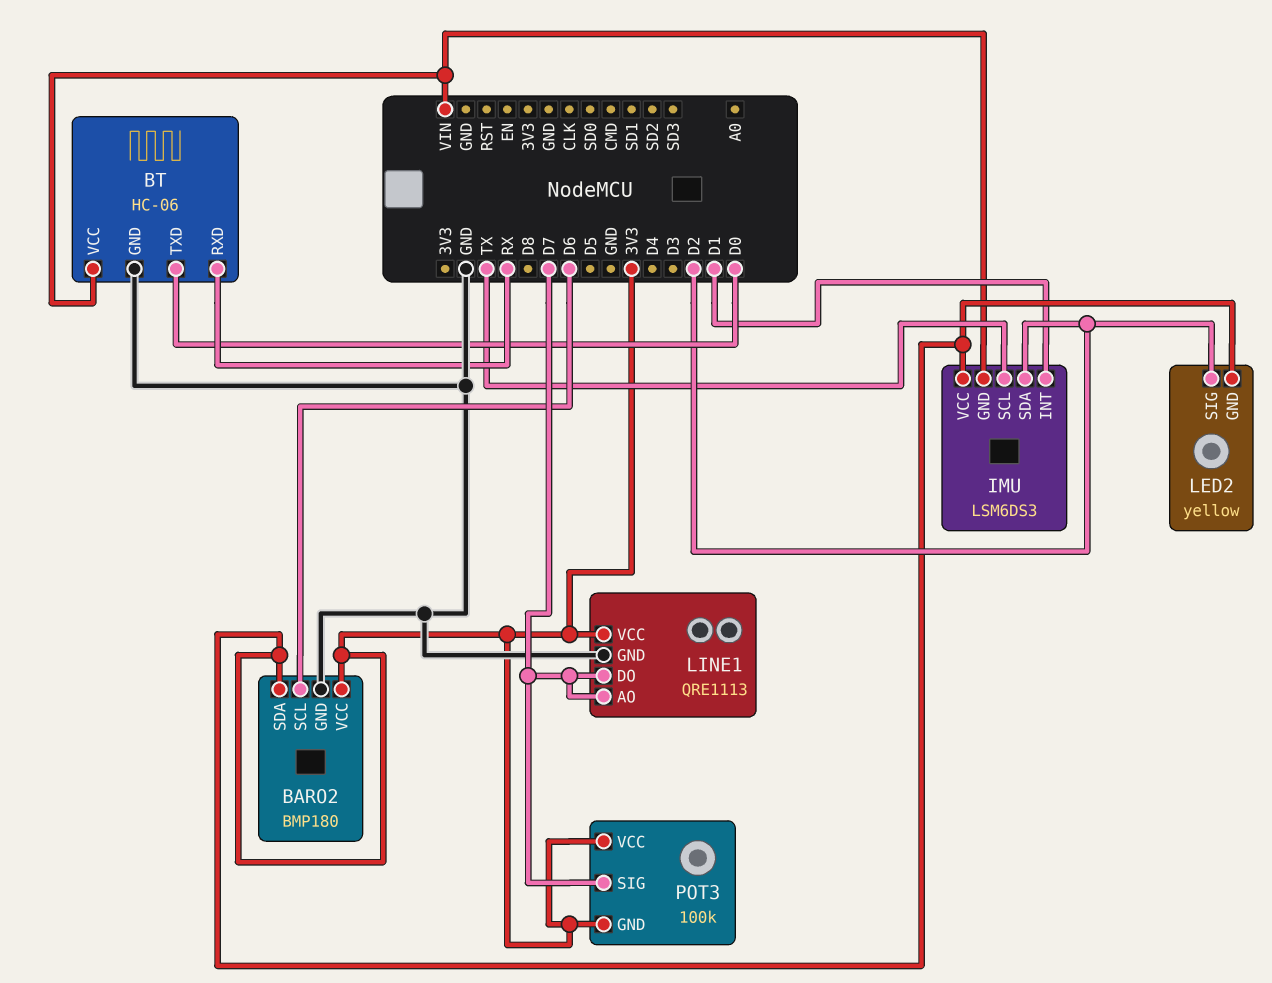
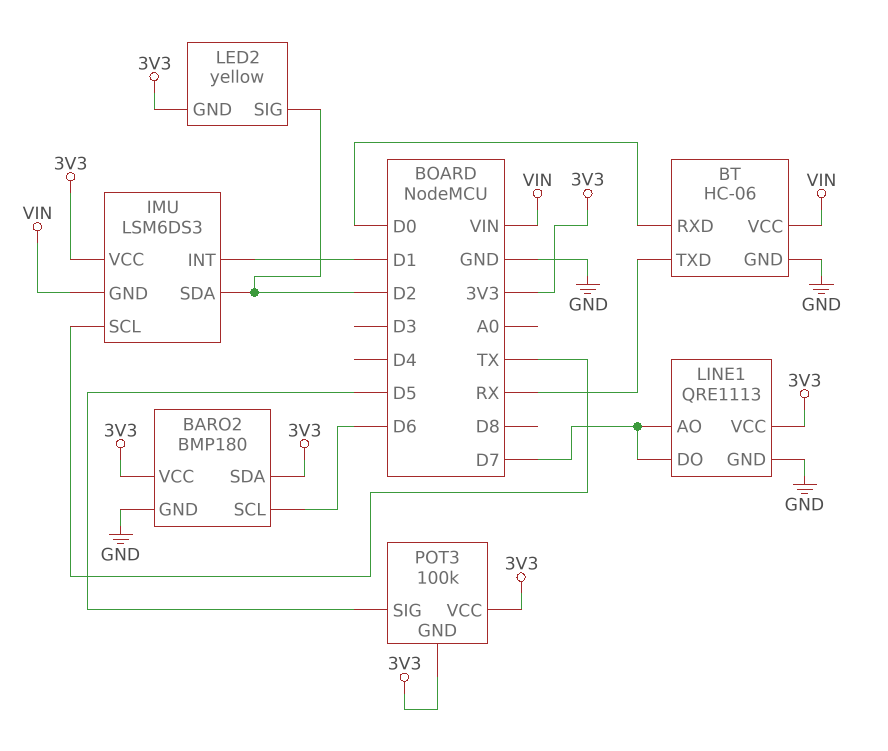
BT pin RXD: RX -> D0
BT pin TXD: D0 -> RX
POT3 pin SIG: D7 -> D5

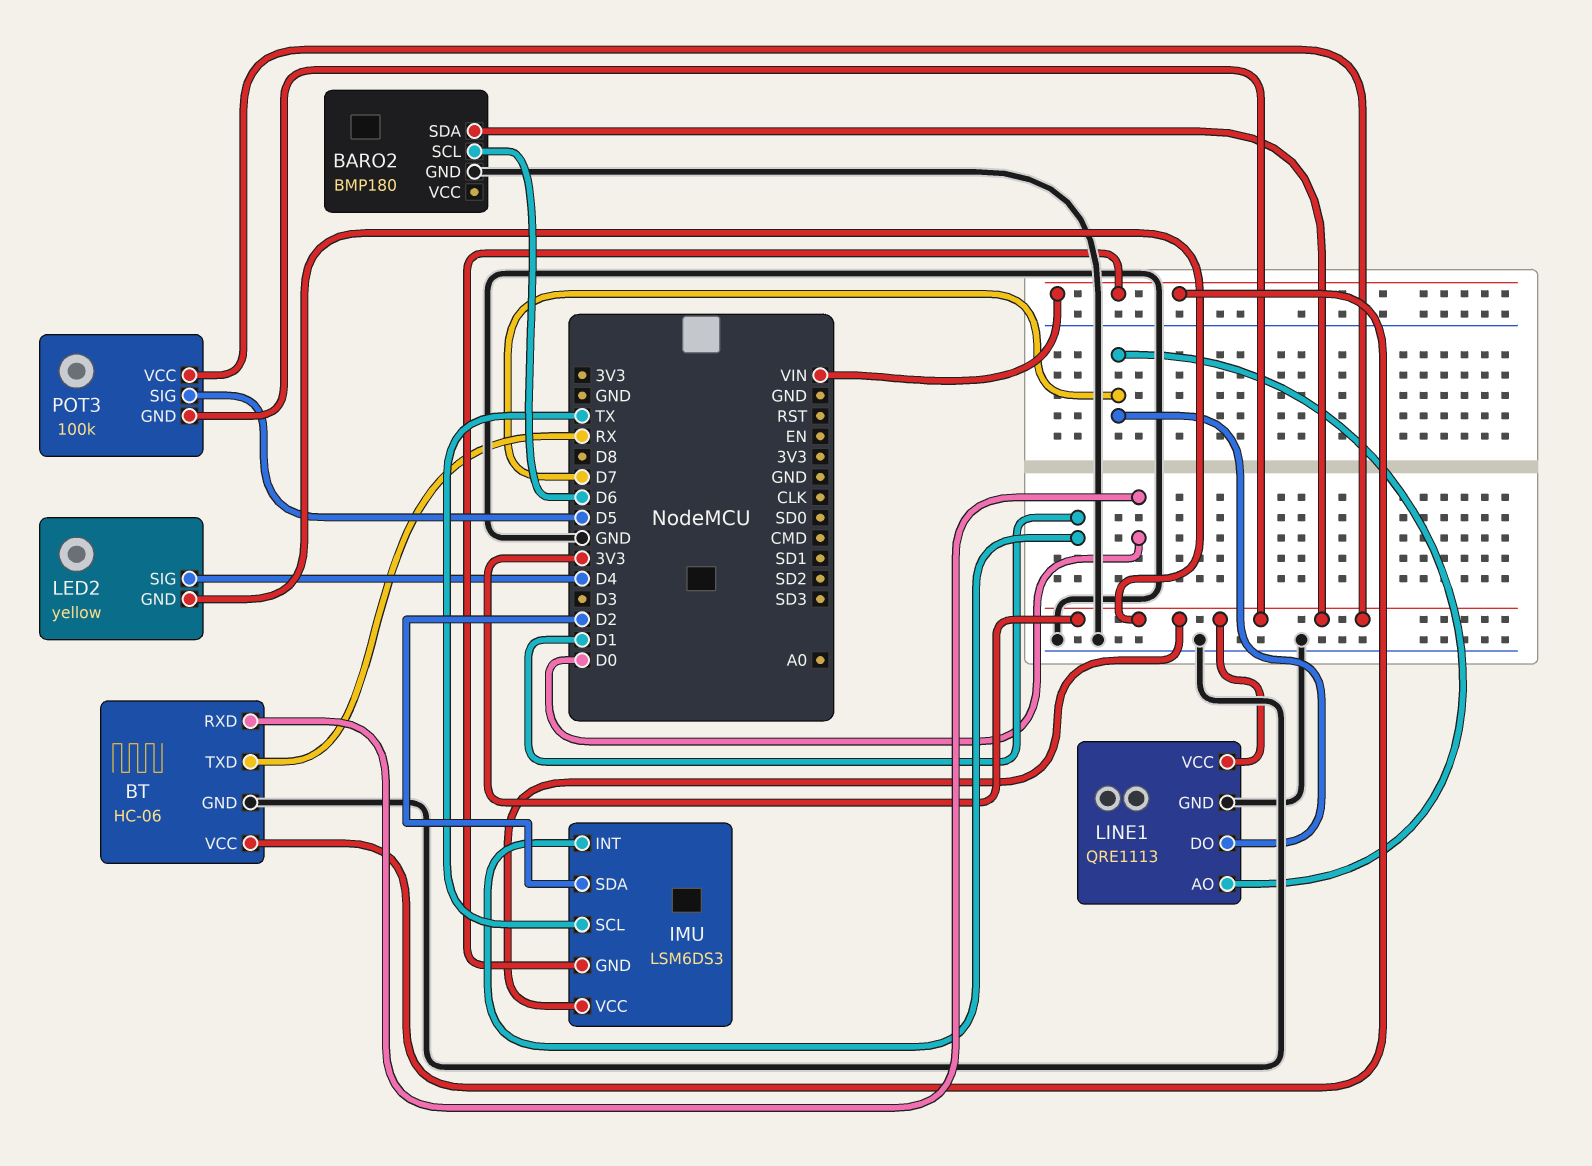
BARO2 pin VCC: 3V3 -> none
LED2 pin SIG: D2 -> D4

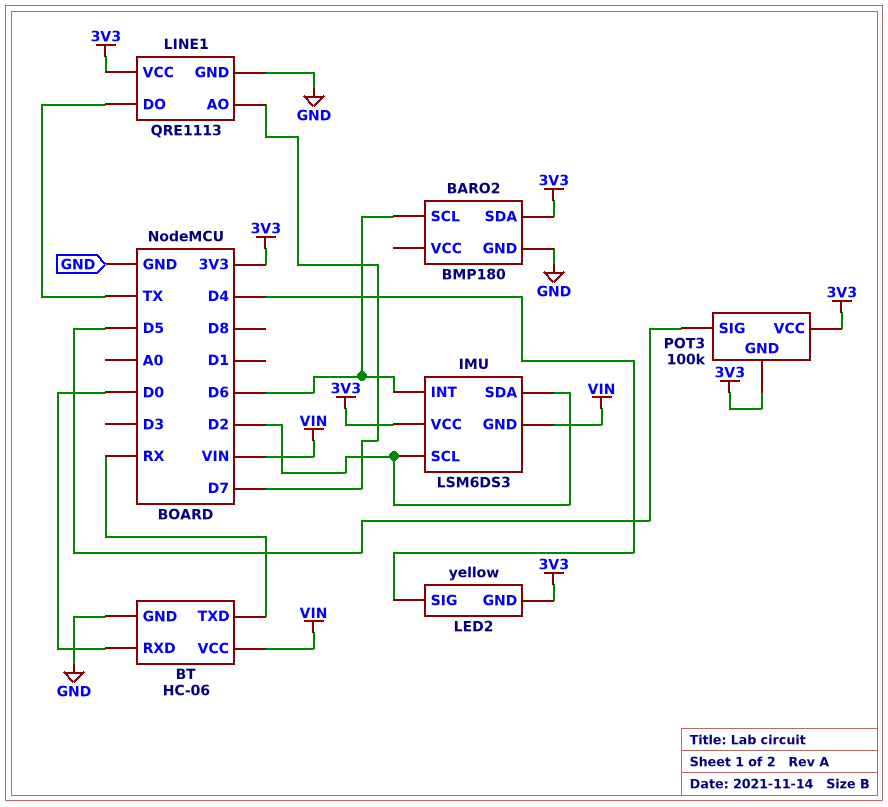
IMU pin INT: D1 -> D6
IMU pin SCL: TX -> D2
LINE1 pin DO: D7 -> TX

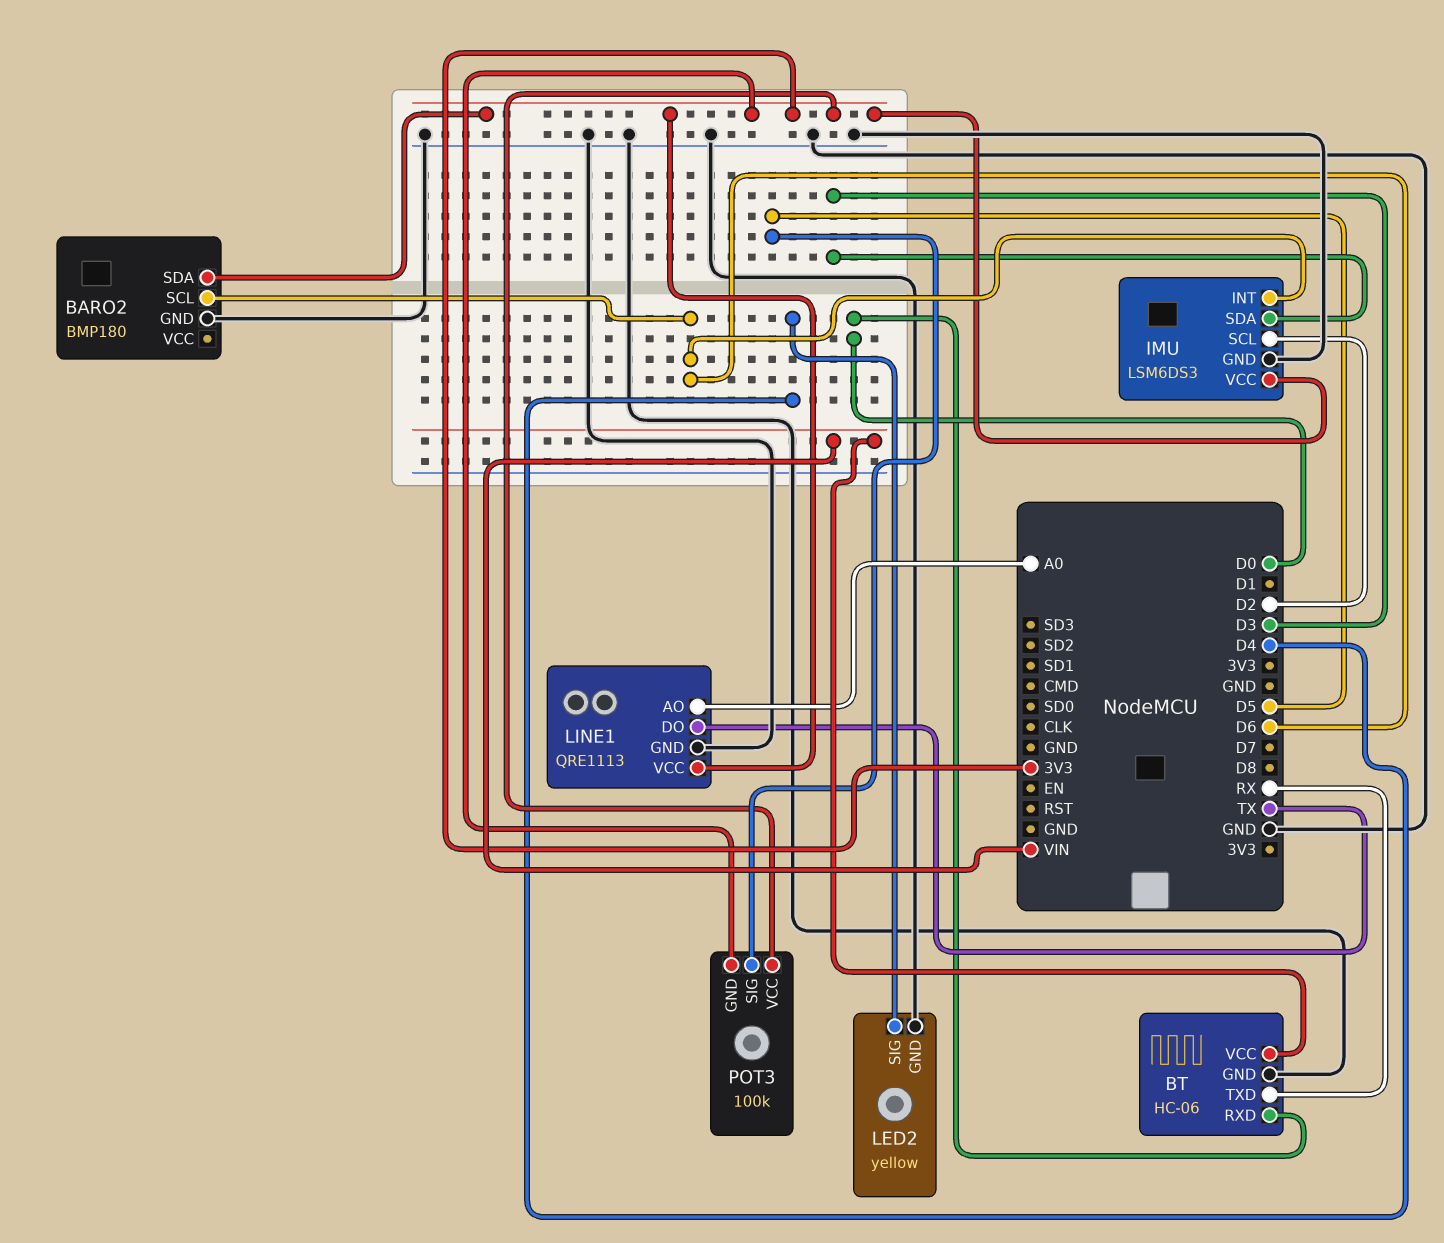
IMU pin GND: VIN -> GND
IMU pin SDA: D2 -> D3
LED2 pin GND: 3V3 -> GND
LINE1 pin AO: D7 -> A0

